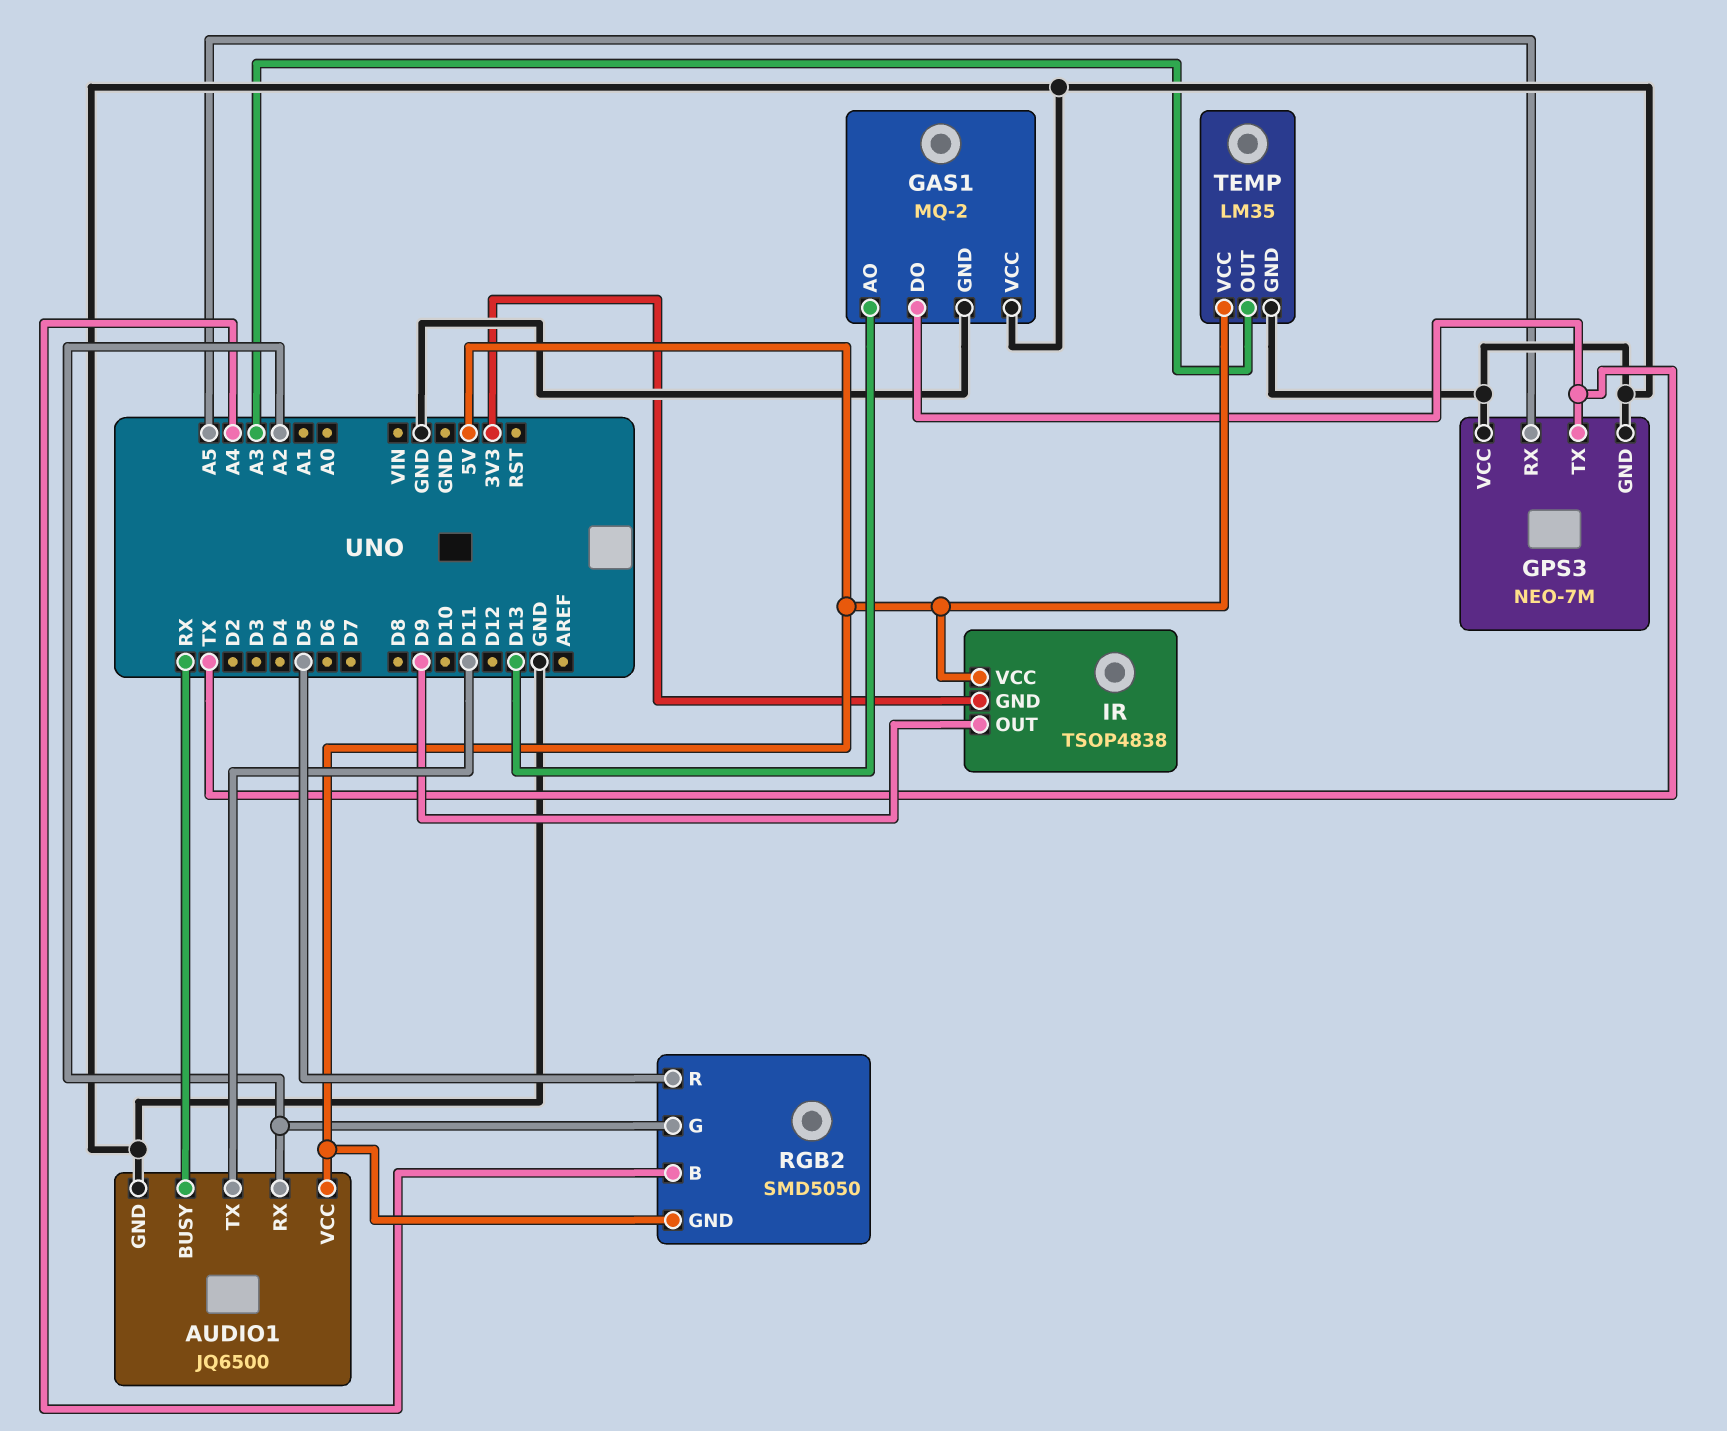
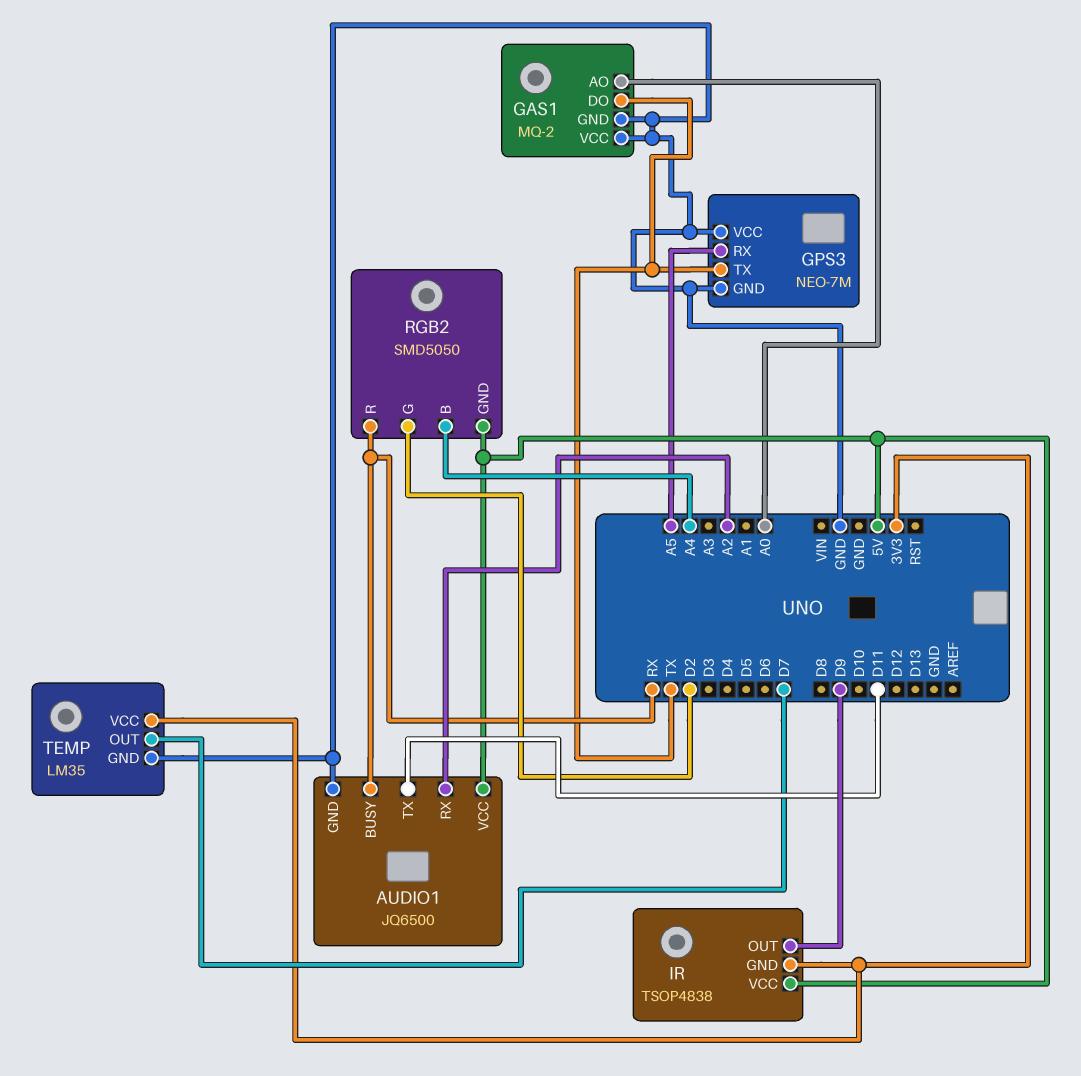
GAS1 pin AO: D13 -> A0
RGB2 pin G: A2 -> D2
RGB2 pin R: D5 -> RX
TEMP pin OUT: A3 -> D7
TEMP pin VCC: 5V -> 3V3

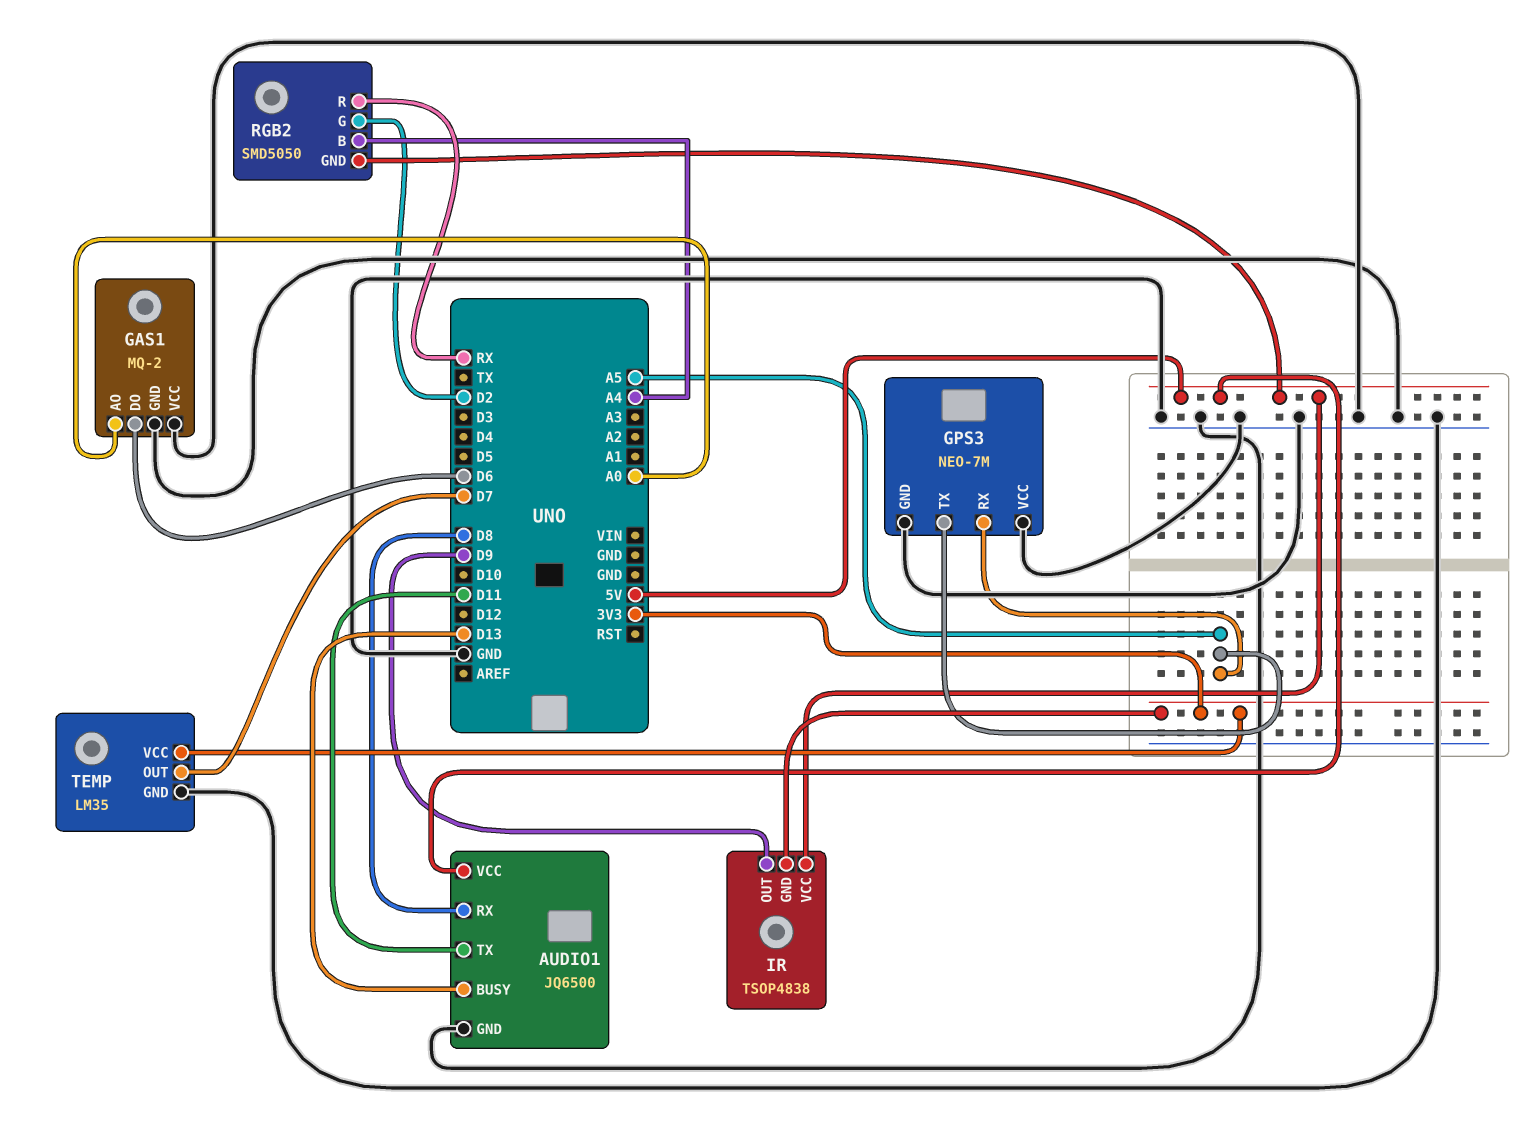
AUDIO1 pin BUSY: RX -> D13
AUDIO1 pin RX: A2 -> D8
GAS1 pin DO: TX -> D6
GPS3 pin TX: TX -> A5

